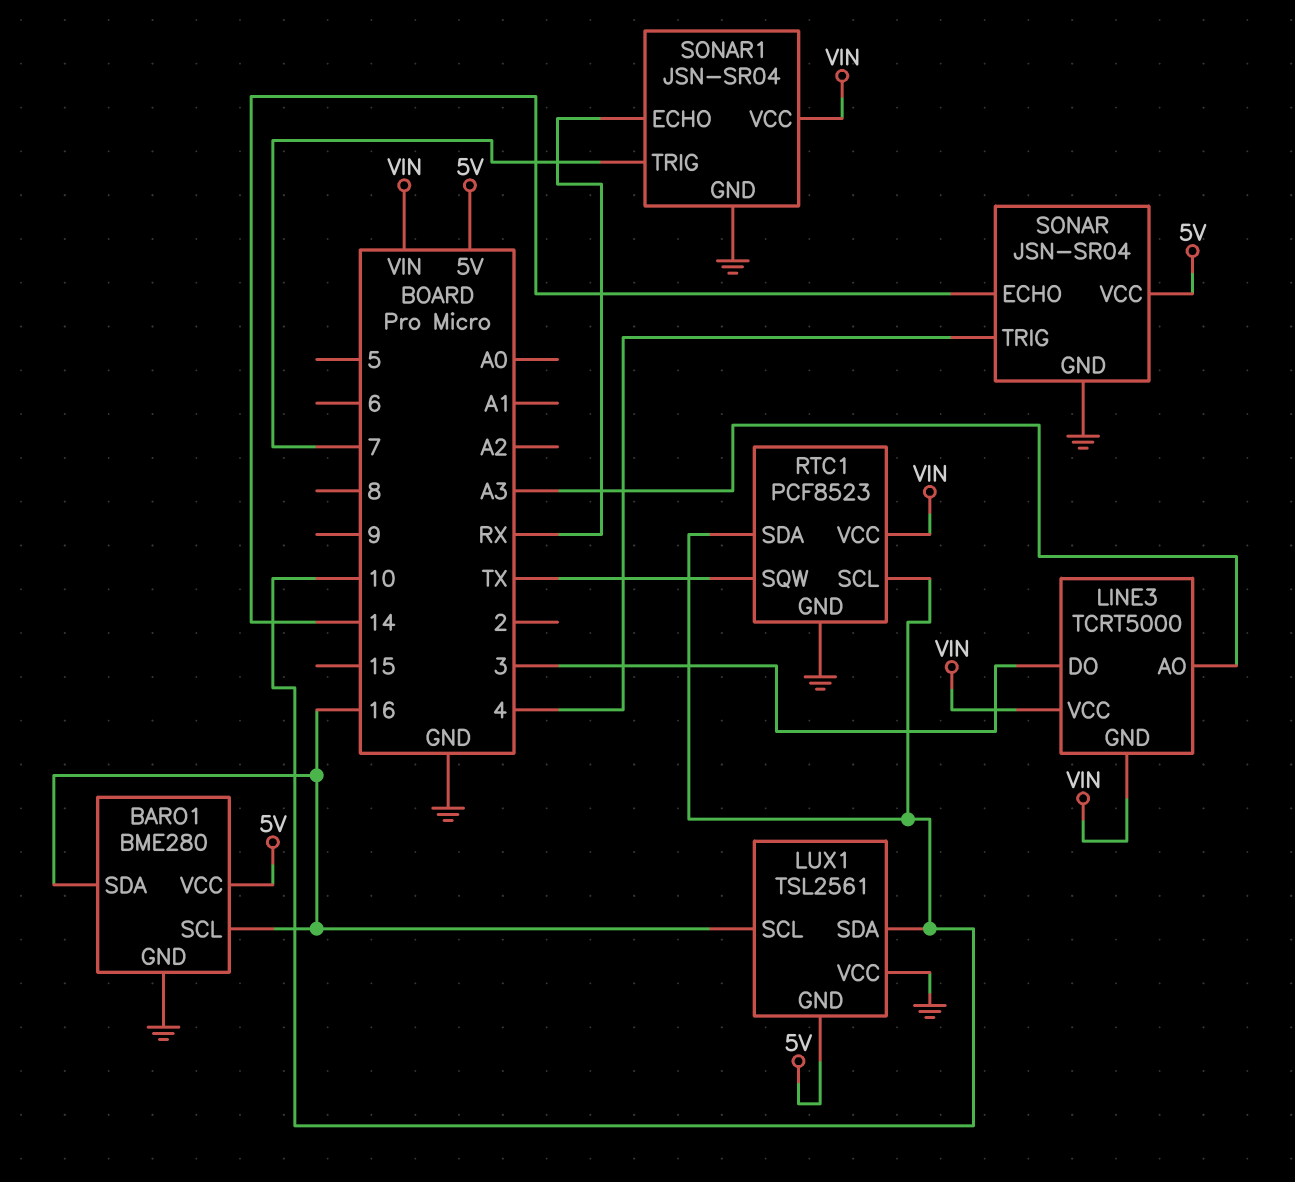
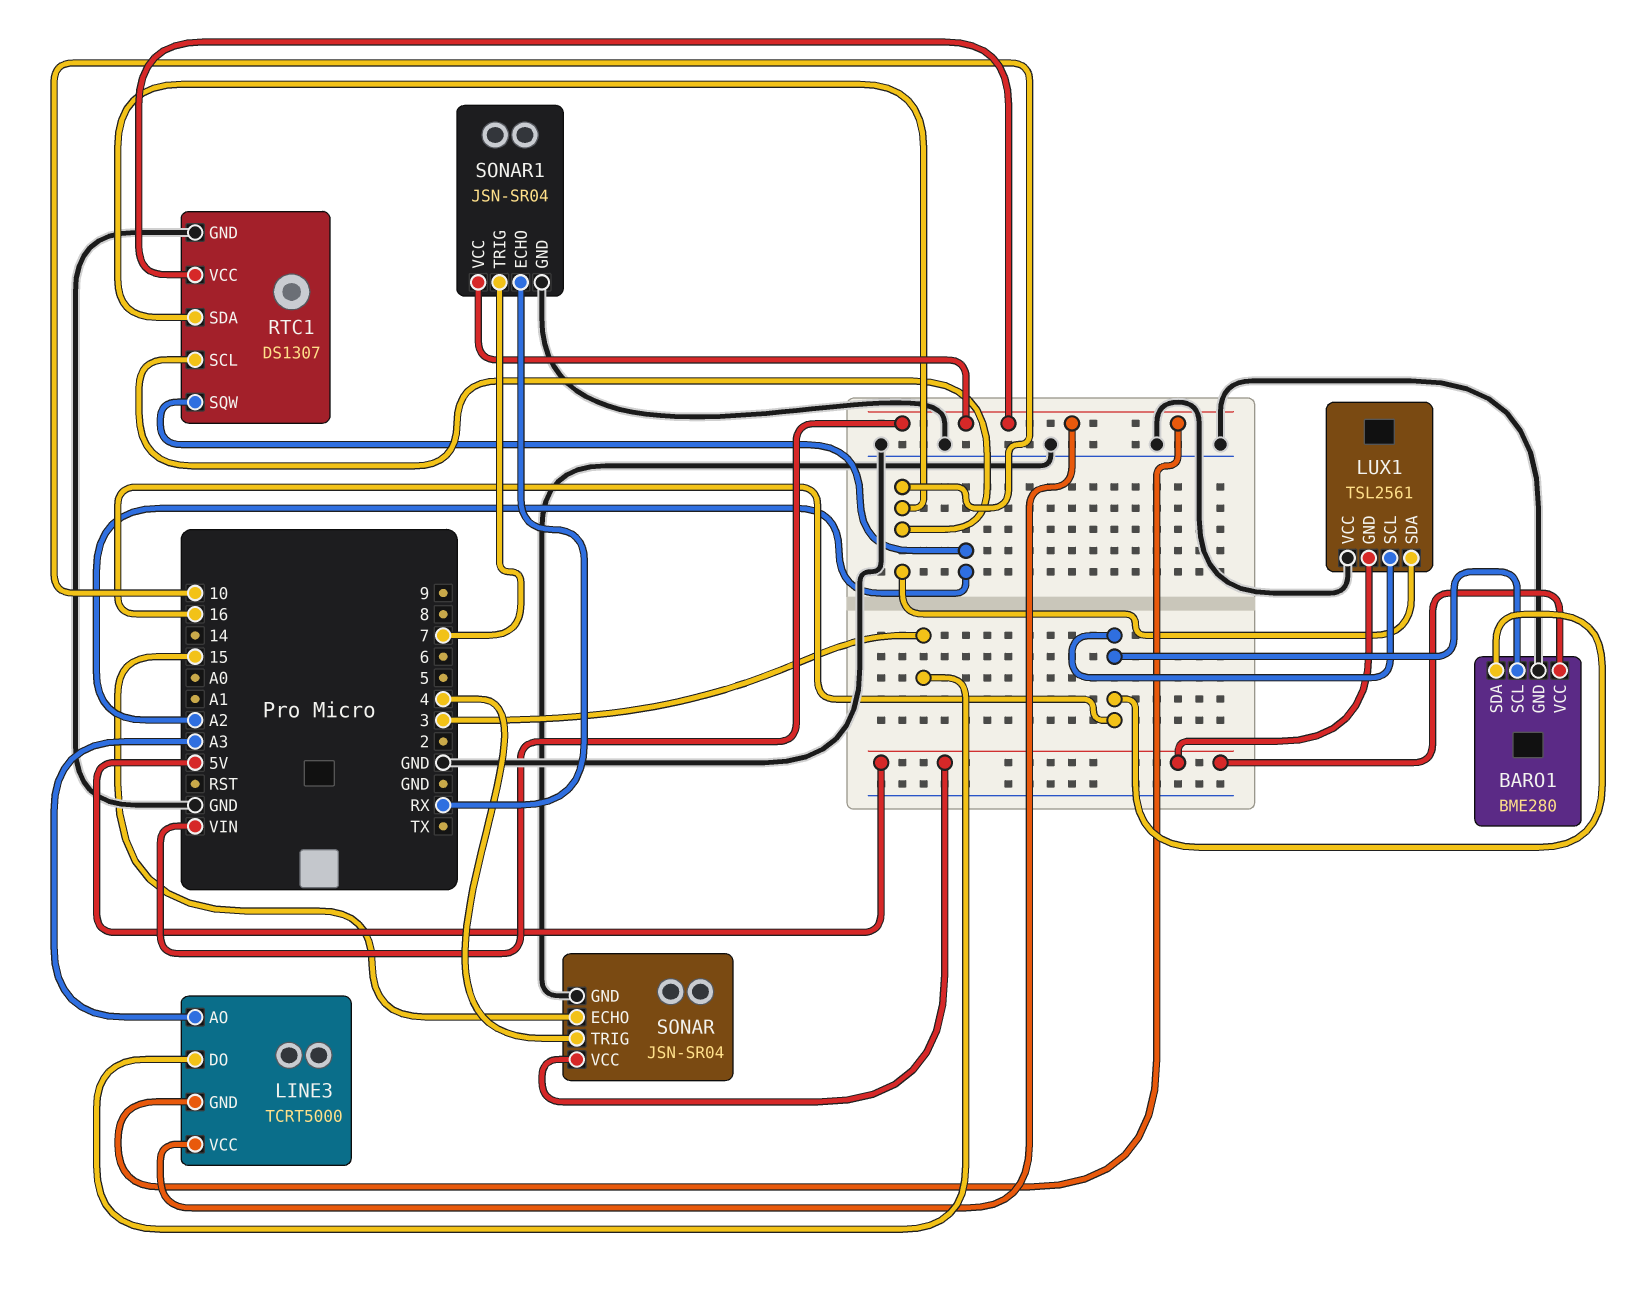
RTC1: PCF8523 -> DS1307
RTC1 pin SQW: TX -> A2
SONAR pin ECHO: 14 -> 15

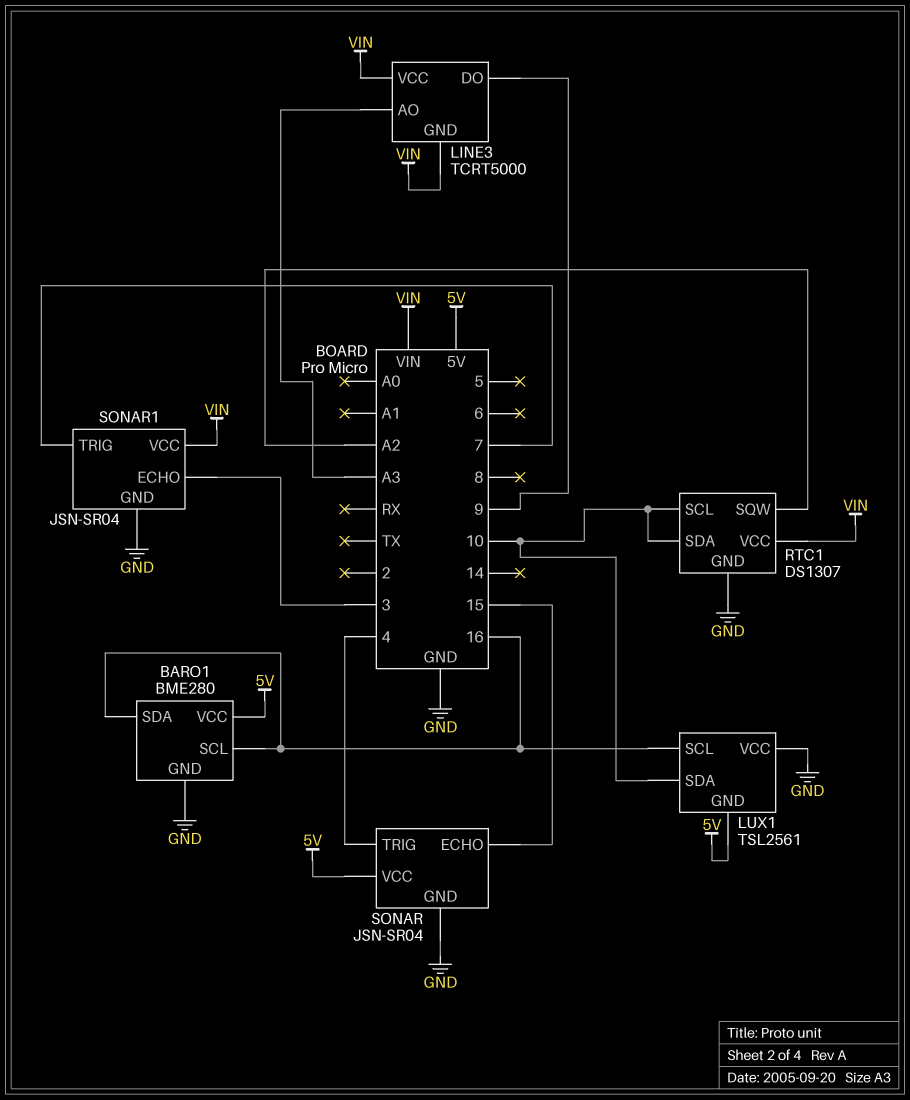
LINE3 pin DO: 3 -> 9
SONAR1 pin ECHO: RX -> 3

